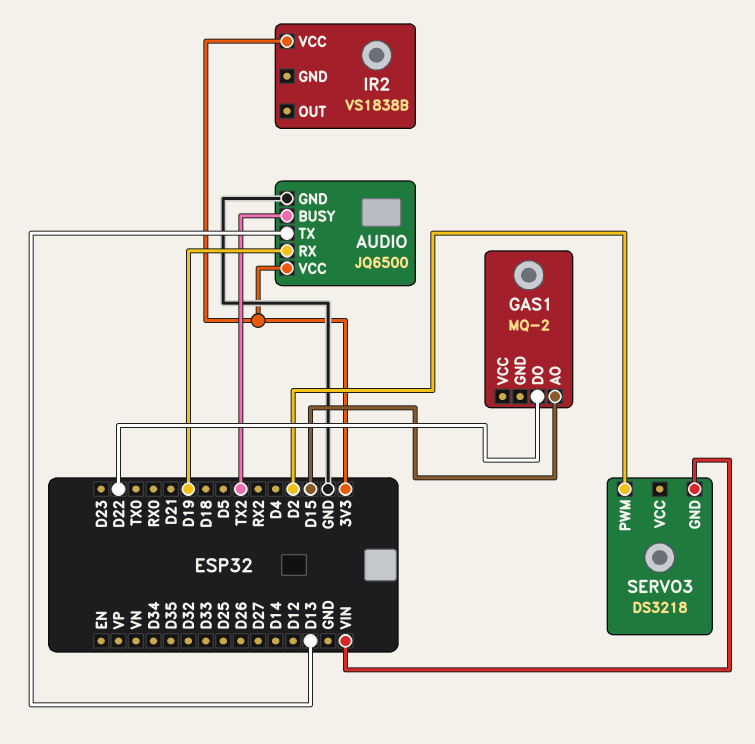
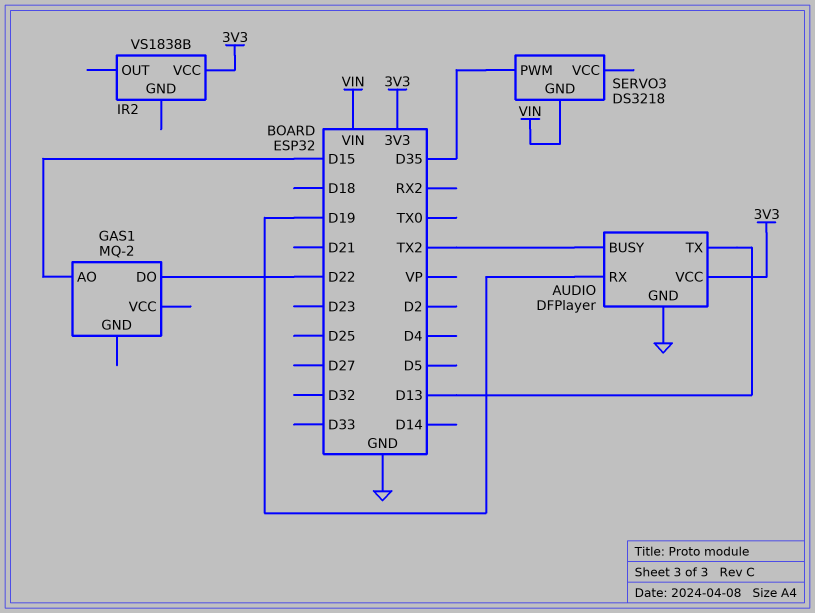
AUDIO: JQ6500 -> DFPlayer
SERVO3 pin PWM: D2 -> D35

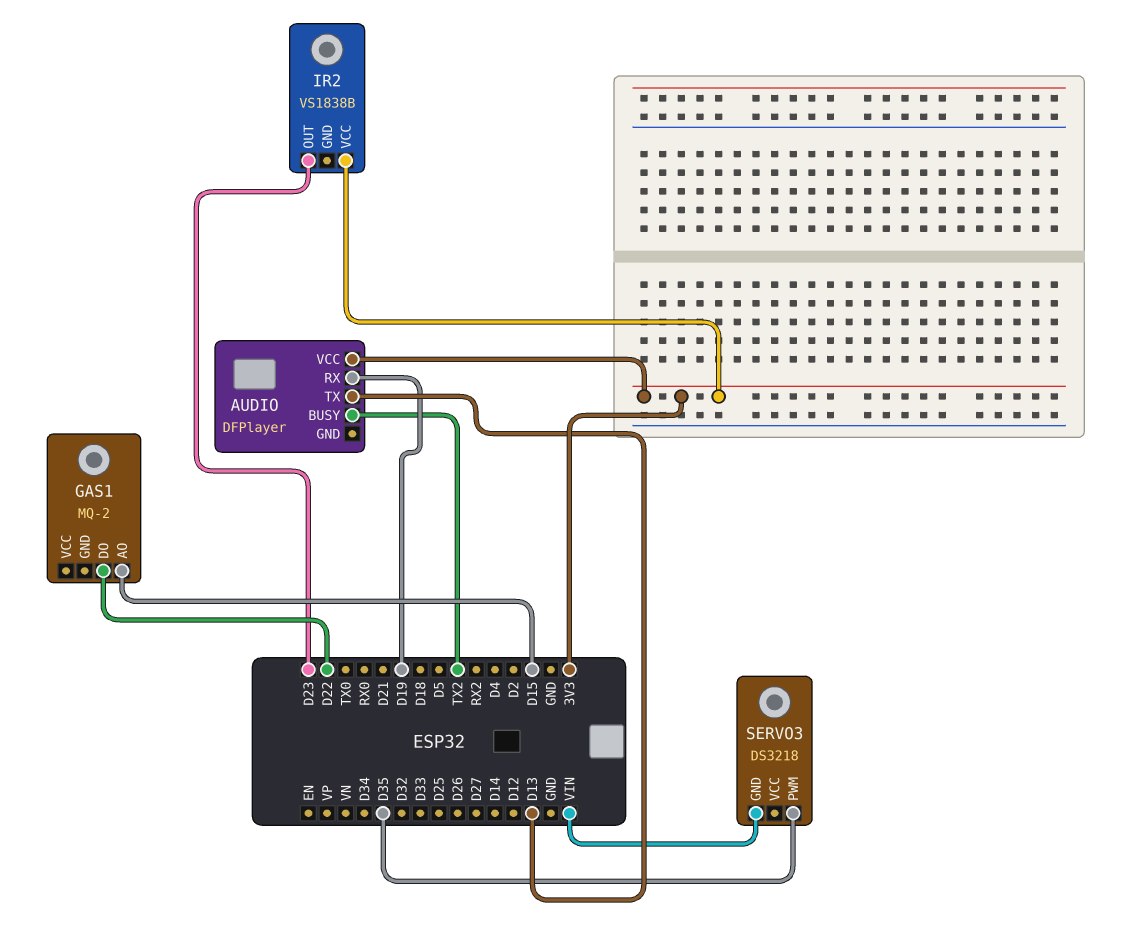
AUDIO pin GND: GND -> none
IR2 pin OUT: none -> D23

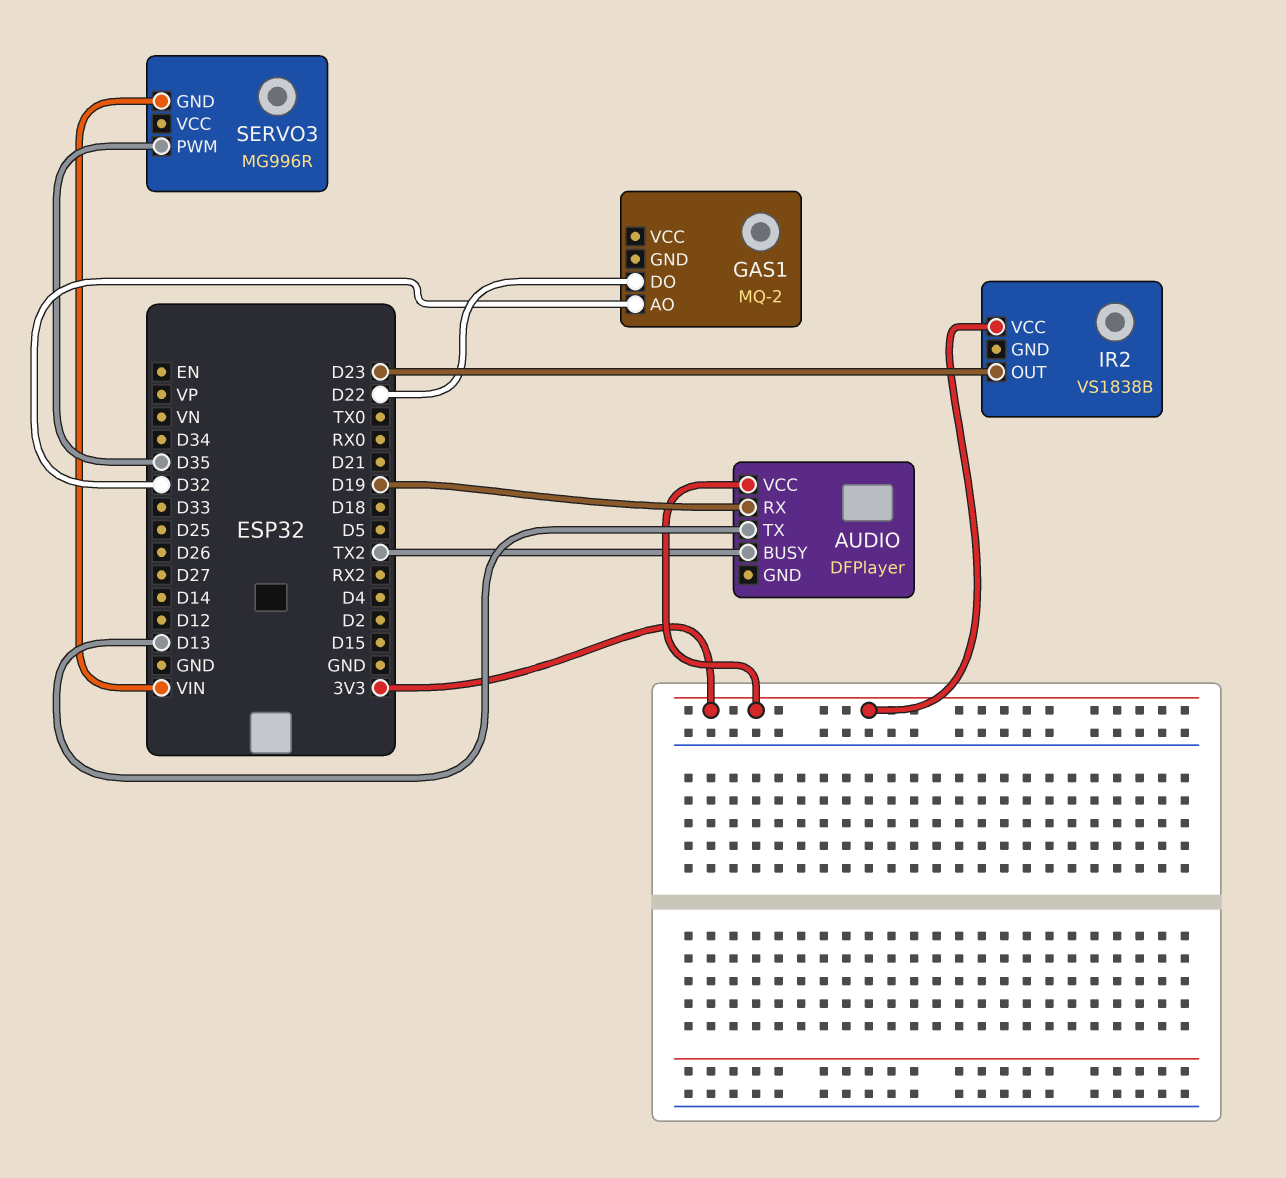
GAS1 pin AO: D15 -> D32
SERVO3: DS3218 -> MG996R

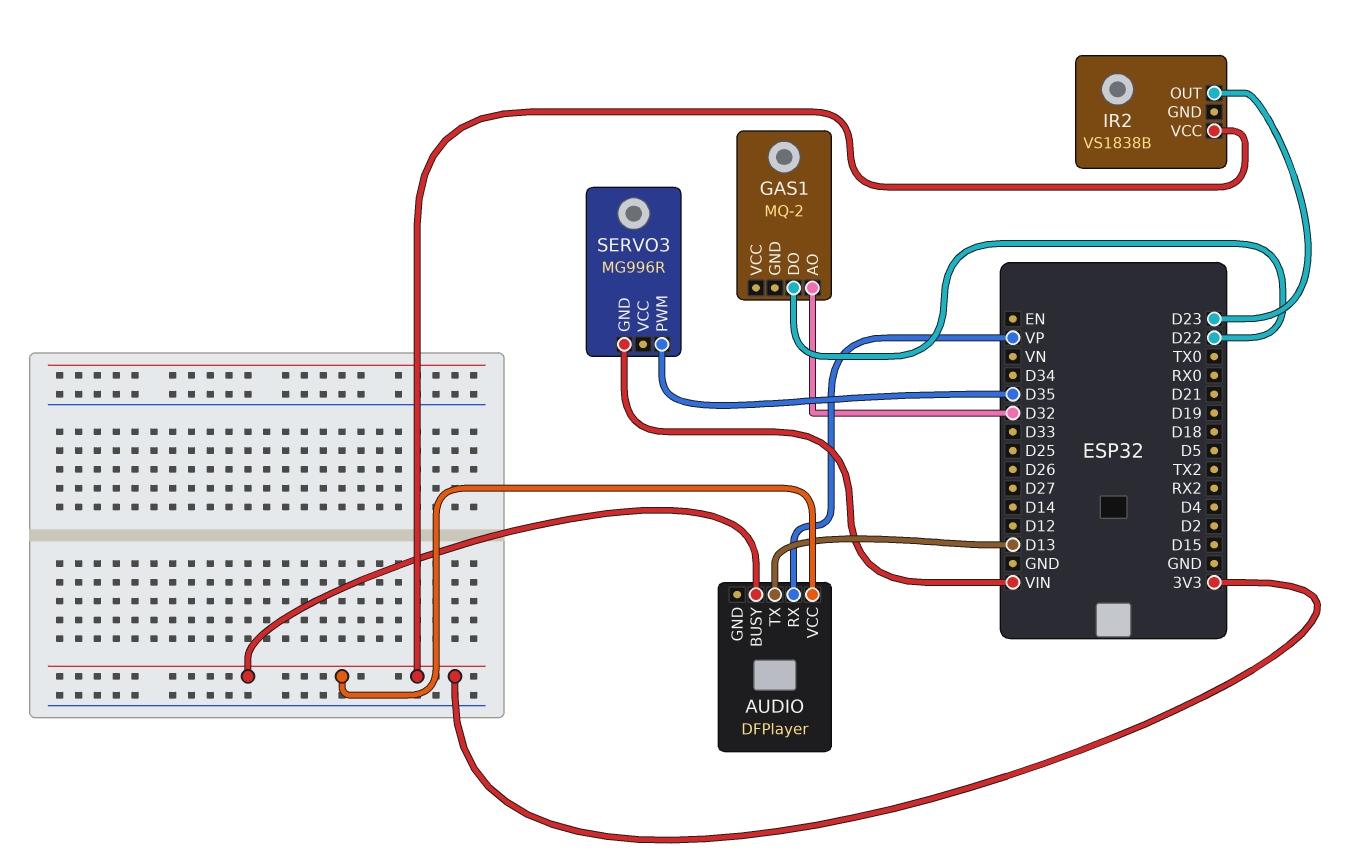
AUDIO pin BUSY: TX2 -> 3V3
AUDIO pin RX: D19 -> VP

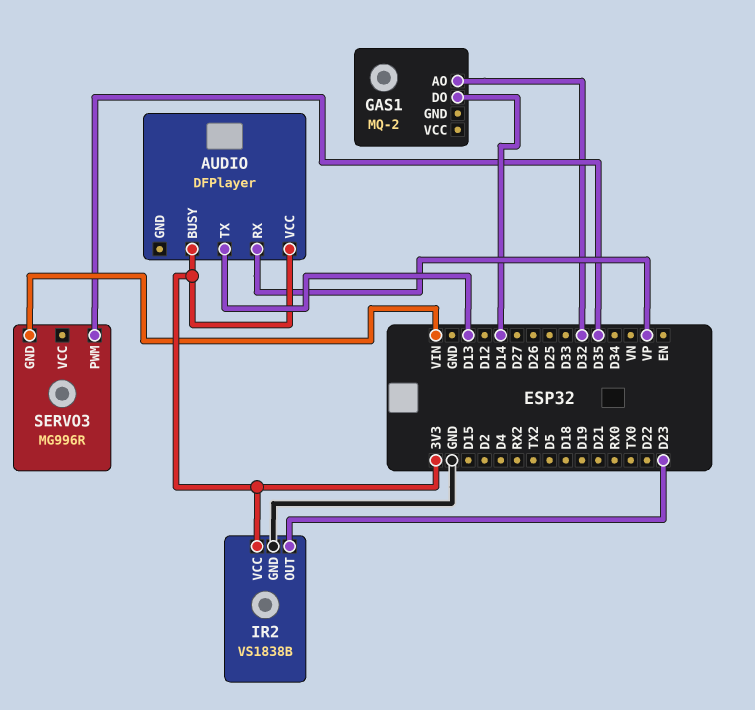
GAS1 pin DO: D22 -> D14
IR2 pin GND: none -> GND

